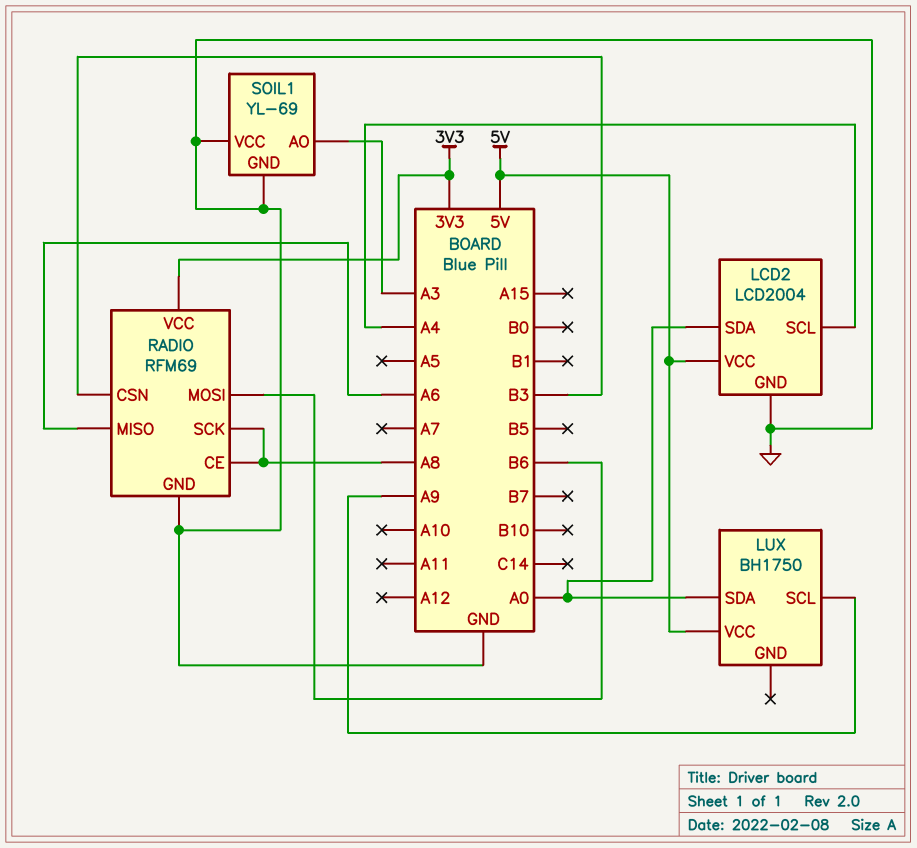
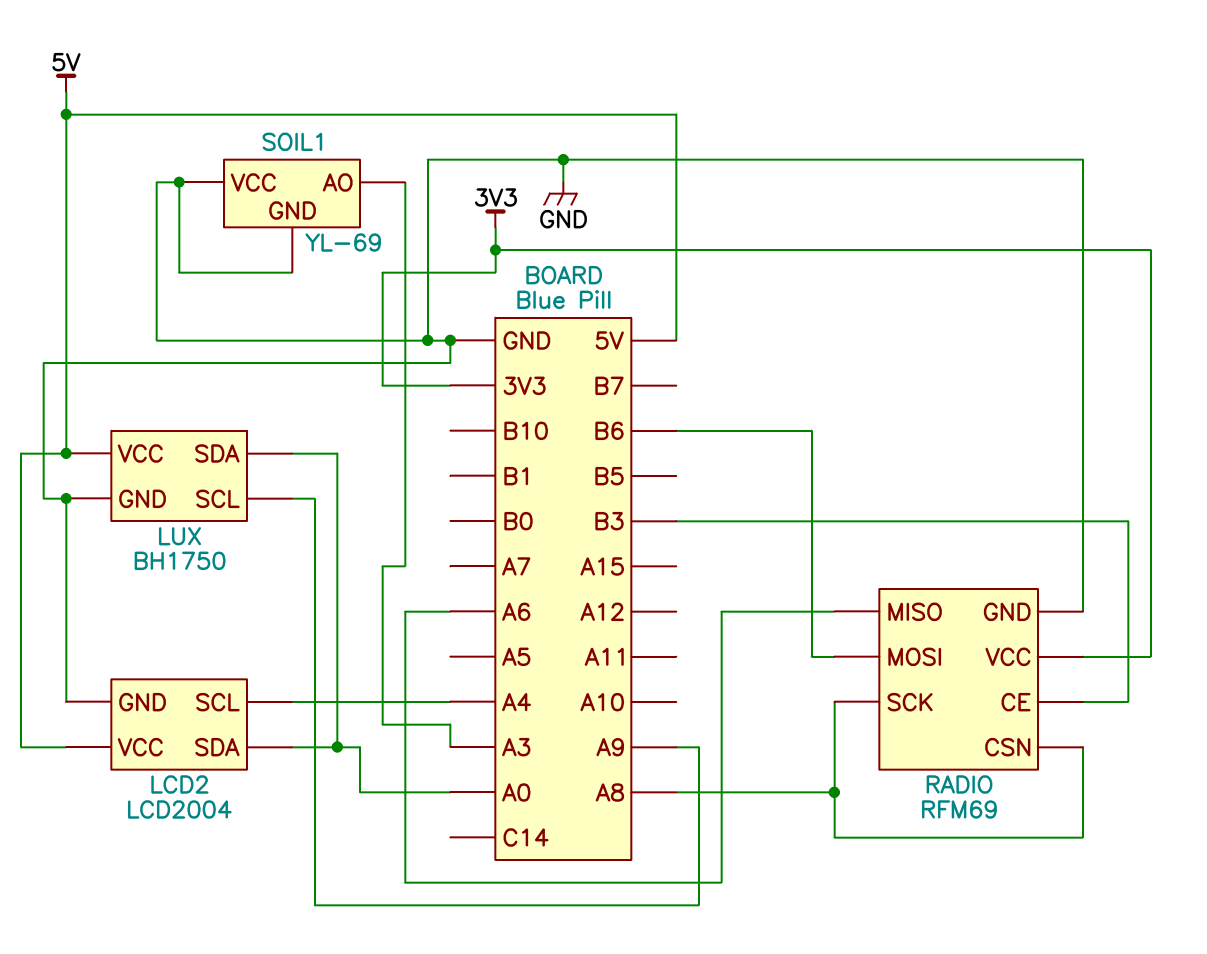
LUX pin GND: none -> GND
RADIO pin CE: A8 -> B3
RADIO pin CSN: B3 -> A8

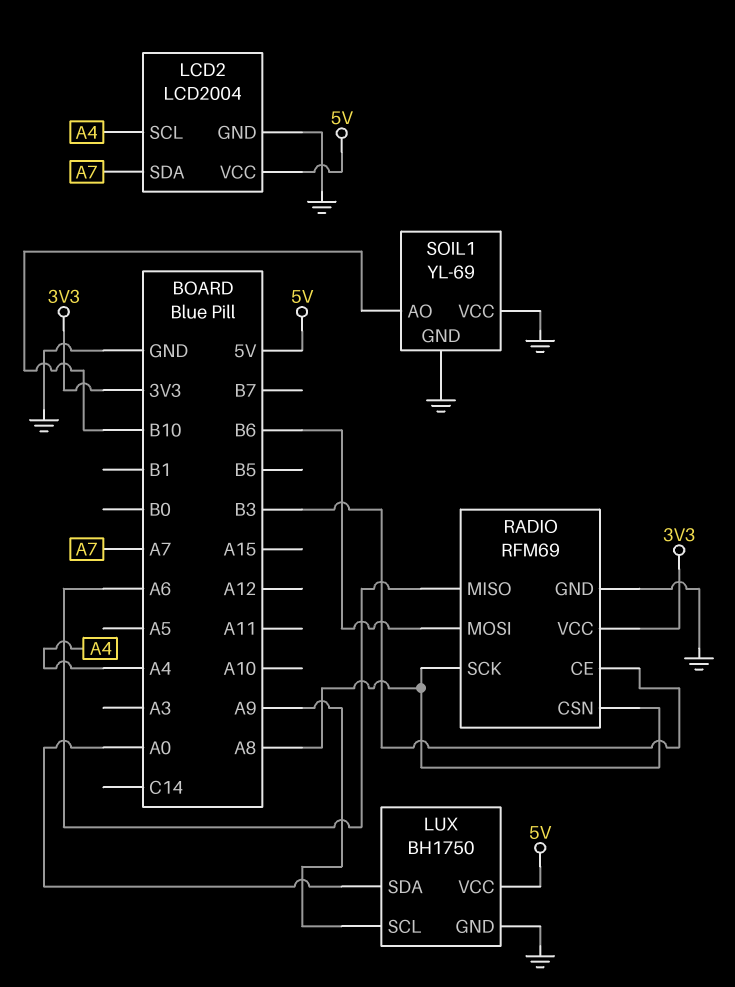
LCD2 pin SDA: A0 -> A7
SOIL1 pin AO: A3 -> B10

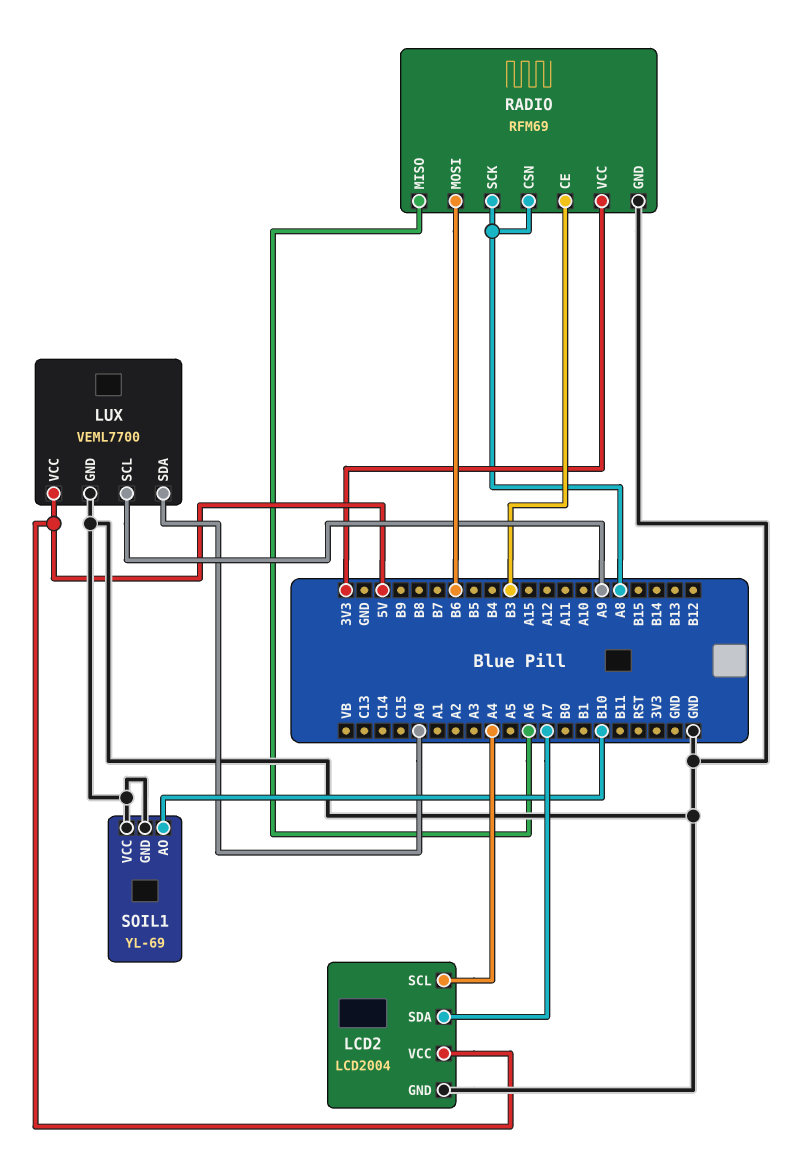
LUX: BH1750 -> VEML7700

